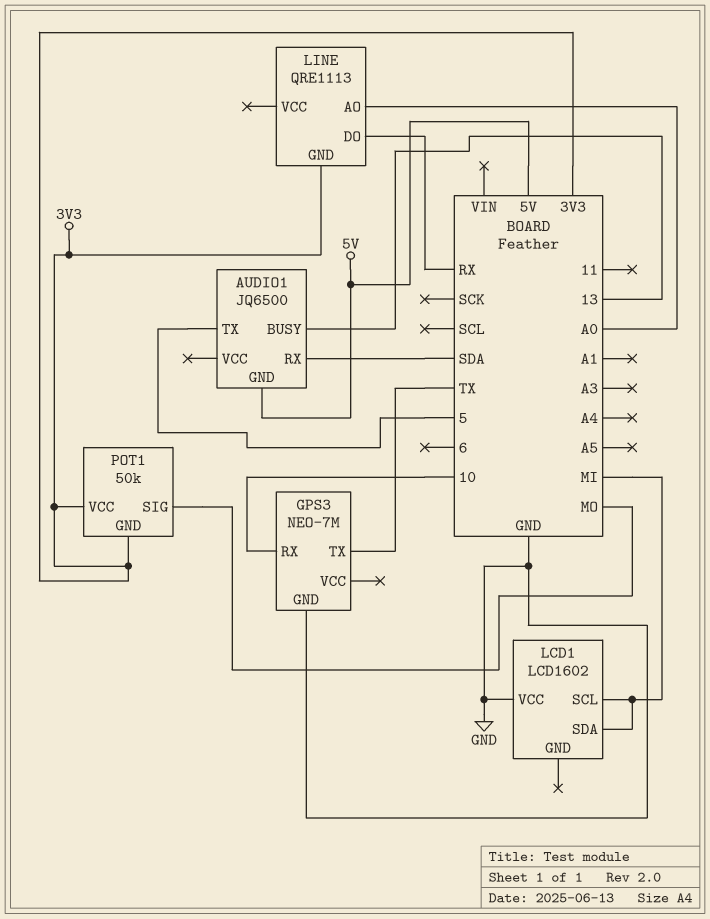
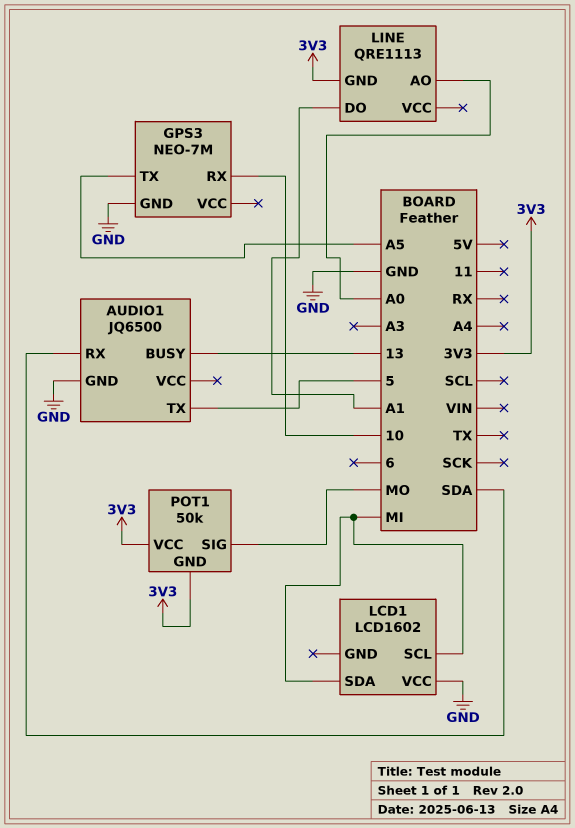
AUDIO1 pin GND: 5V -> GND
GPS3 pin TX: TX -> A5
LINE pin DO: RX -> A1

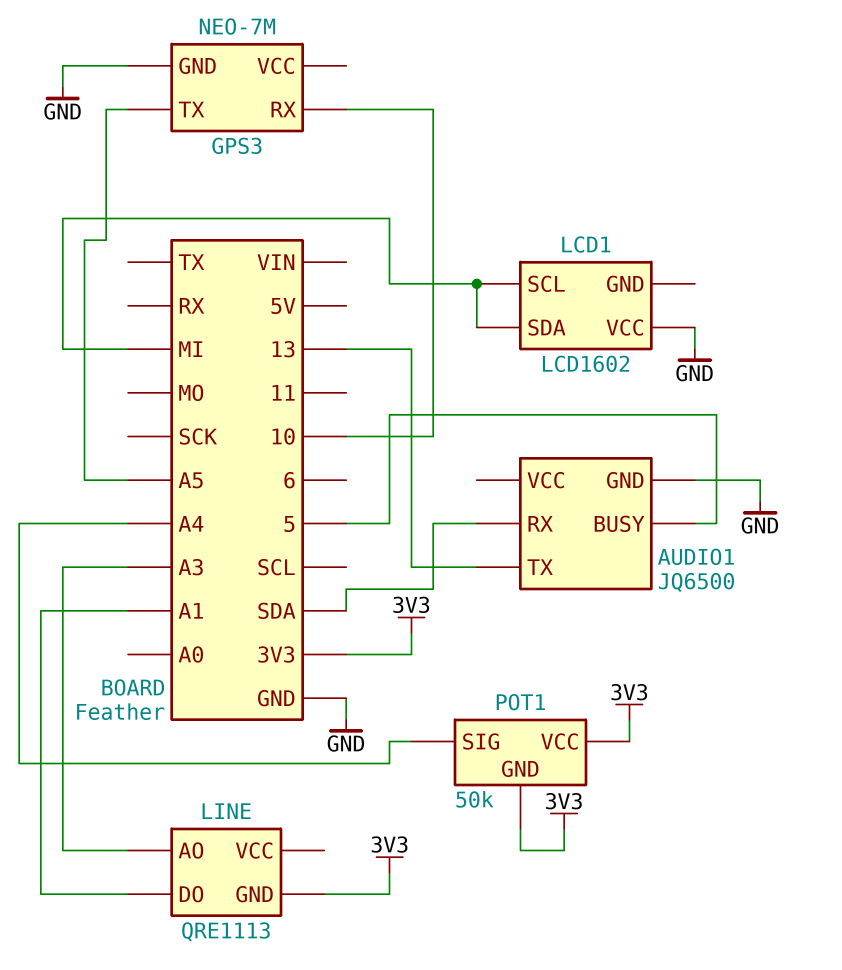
AUDIO1 pin BUSY: 13 -> 5
AUDIO1 pin TX: 5 -> 13
LINE pin AO: A0 -> A3
POT1 pin SIG: MO -> A4

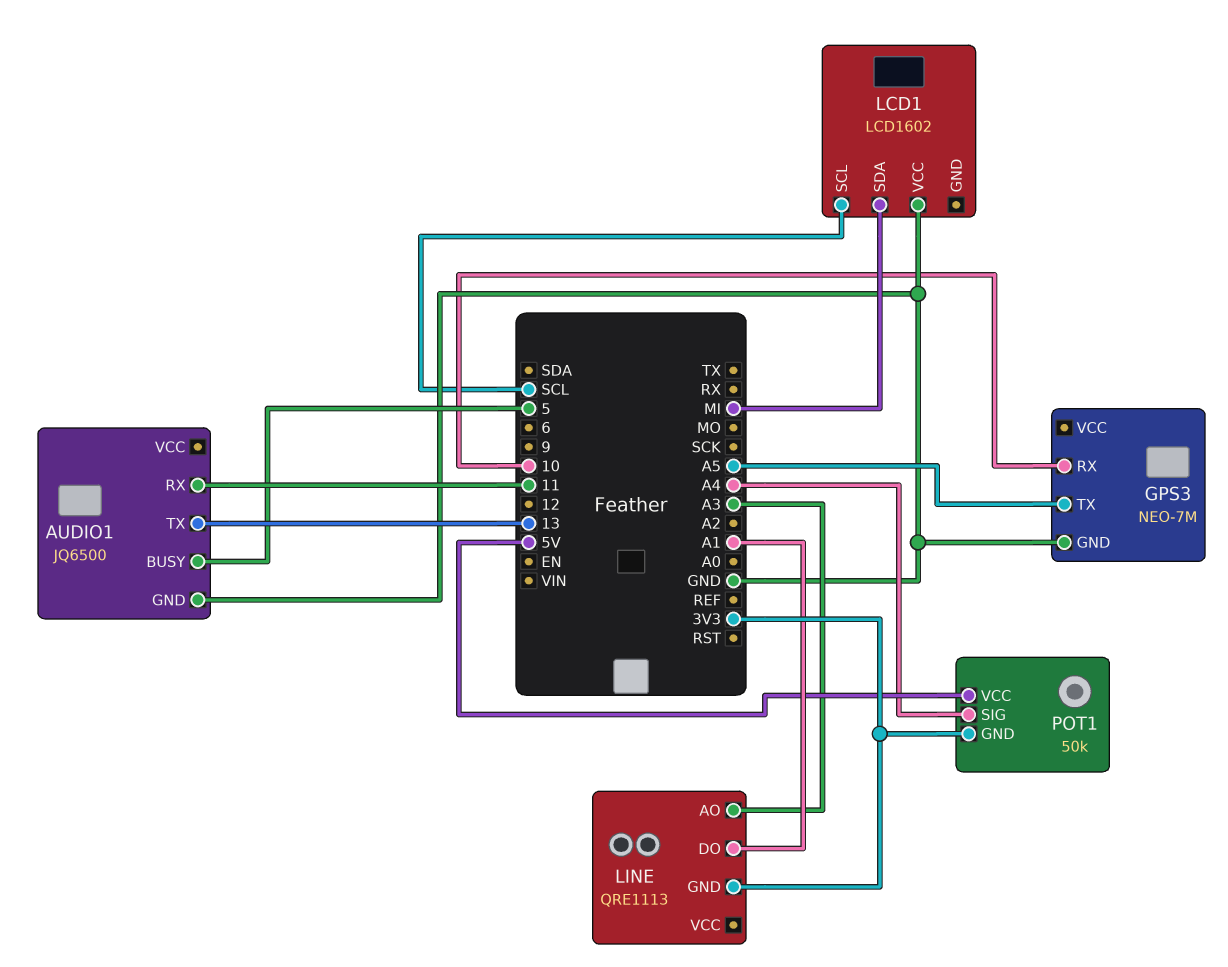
AUDIO1 pin RX: SDA -> 11
LCD1 pin SCL: MI -> SCL
POT1 pin VCC: 3V3 -> 5V

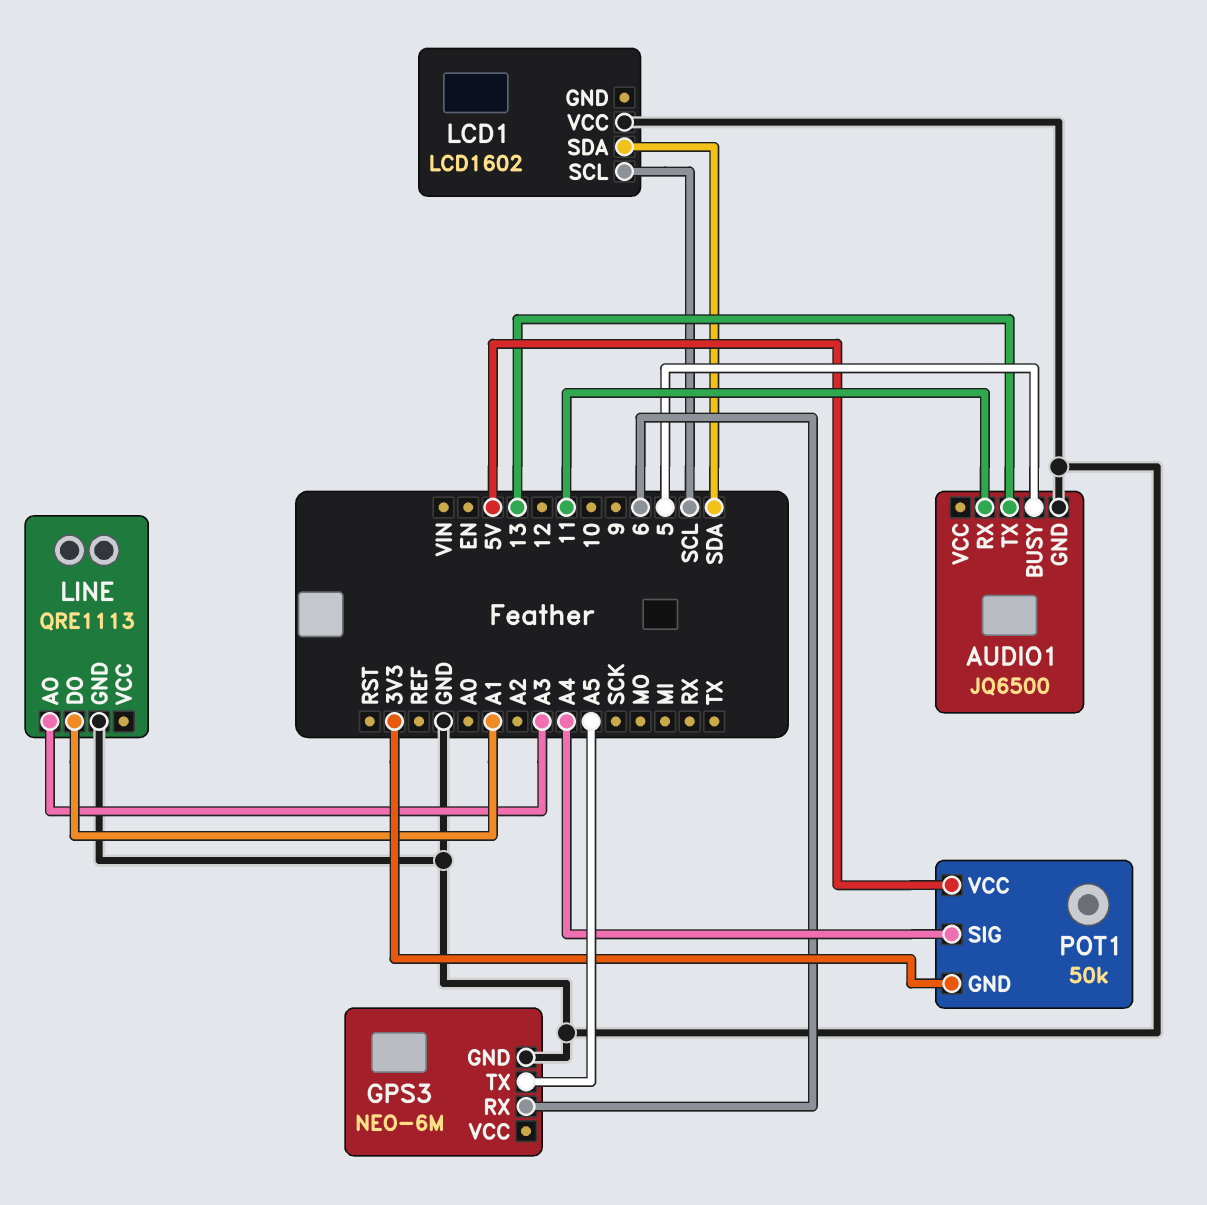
GPS3: NEO-7M -> NEO-6M
GPS3 pin RX: 10 -> 6
LCD1 pin SDA: MI -> SDA
LINE pin GND: 3V3 -> GND

